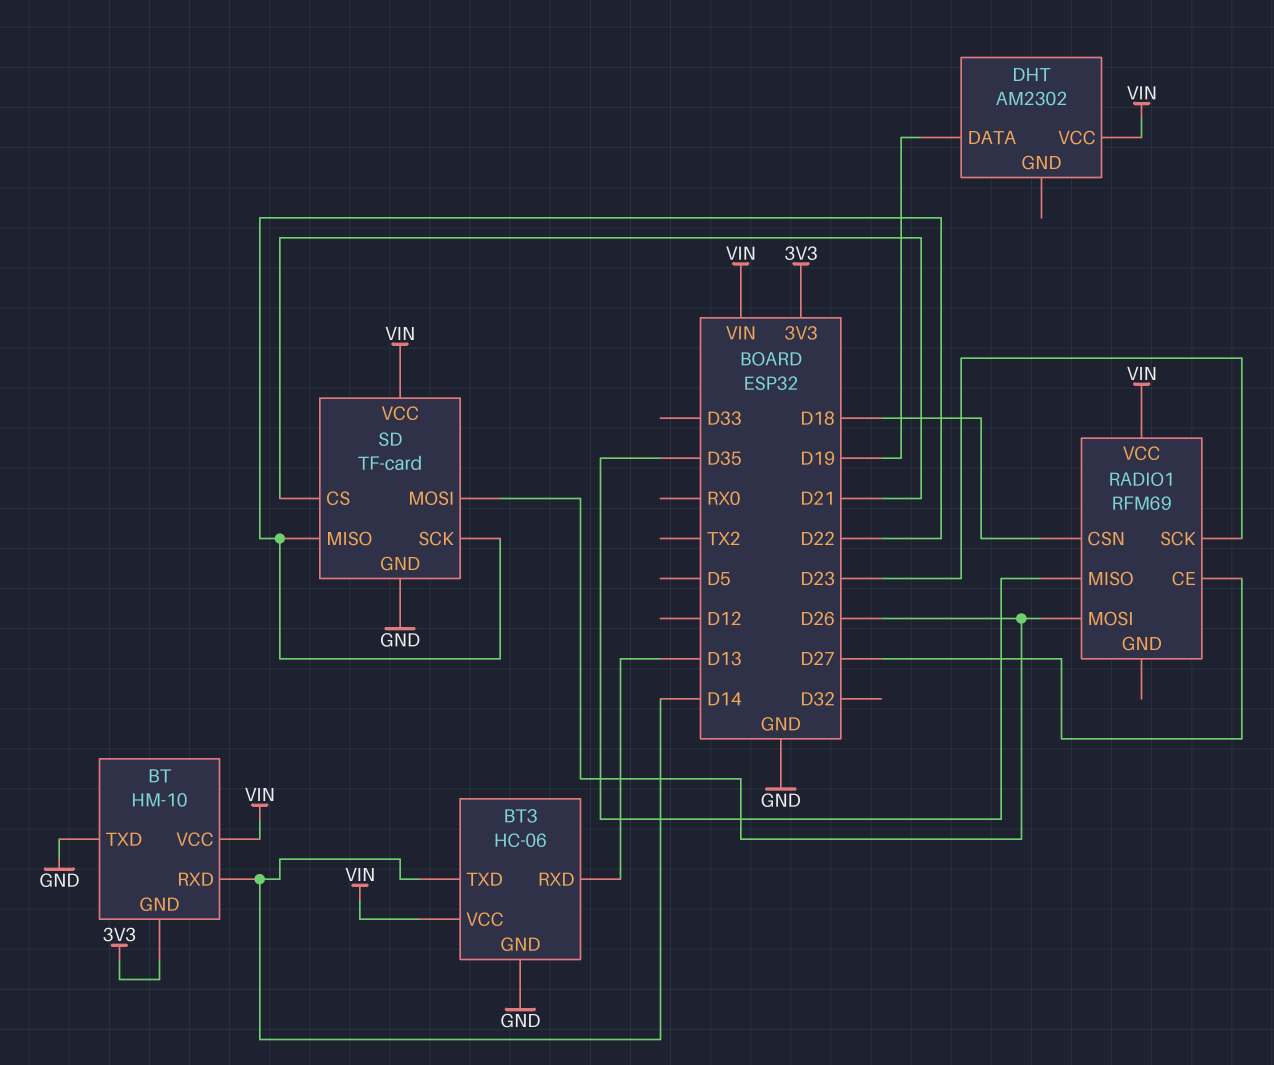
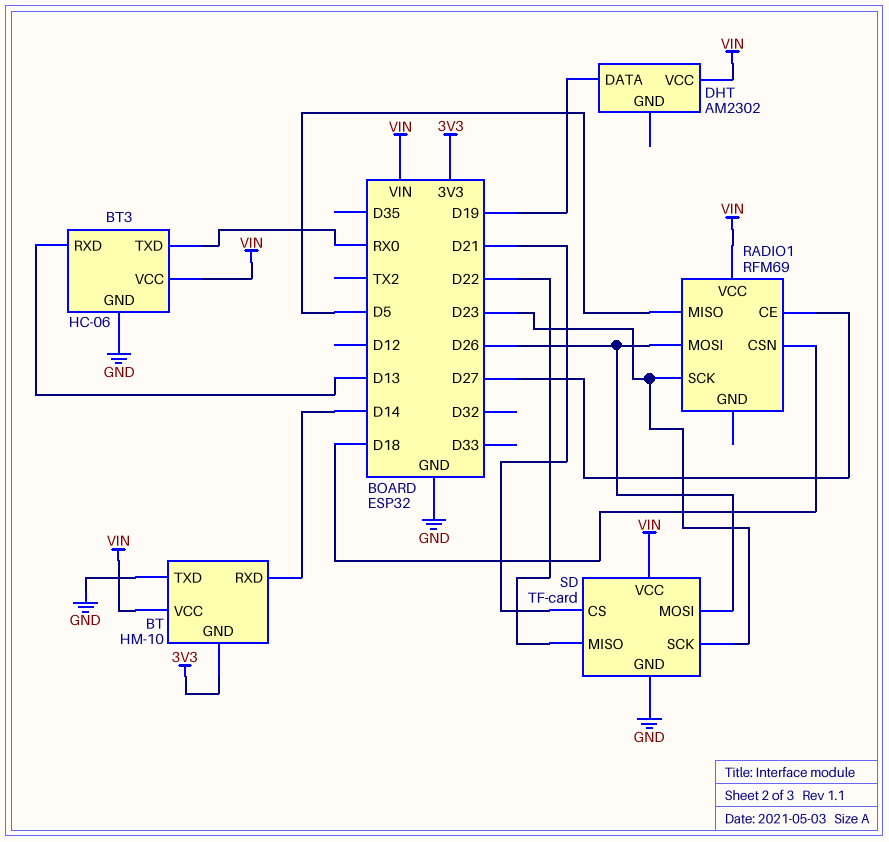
BT3 pin TXD: D14 -> RX0
RADIO1 pin MISO: D35 -> D5
SD pin SCK: D22 -> D23

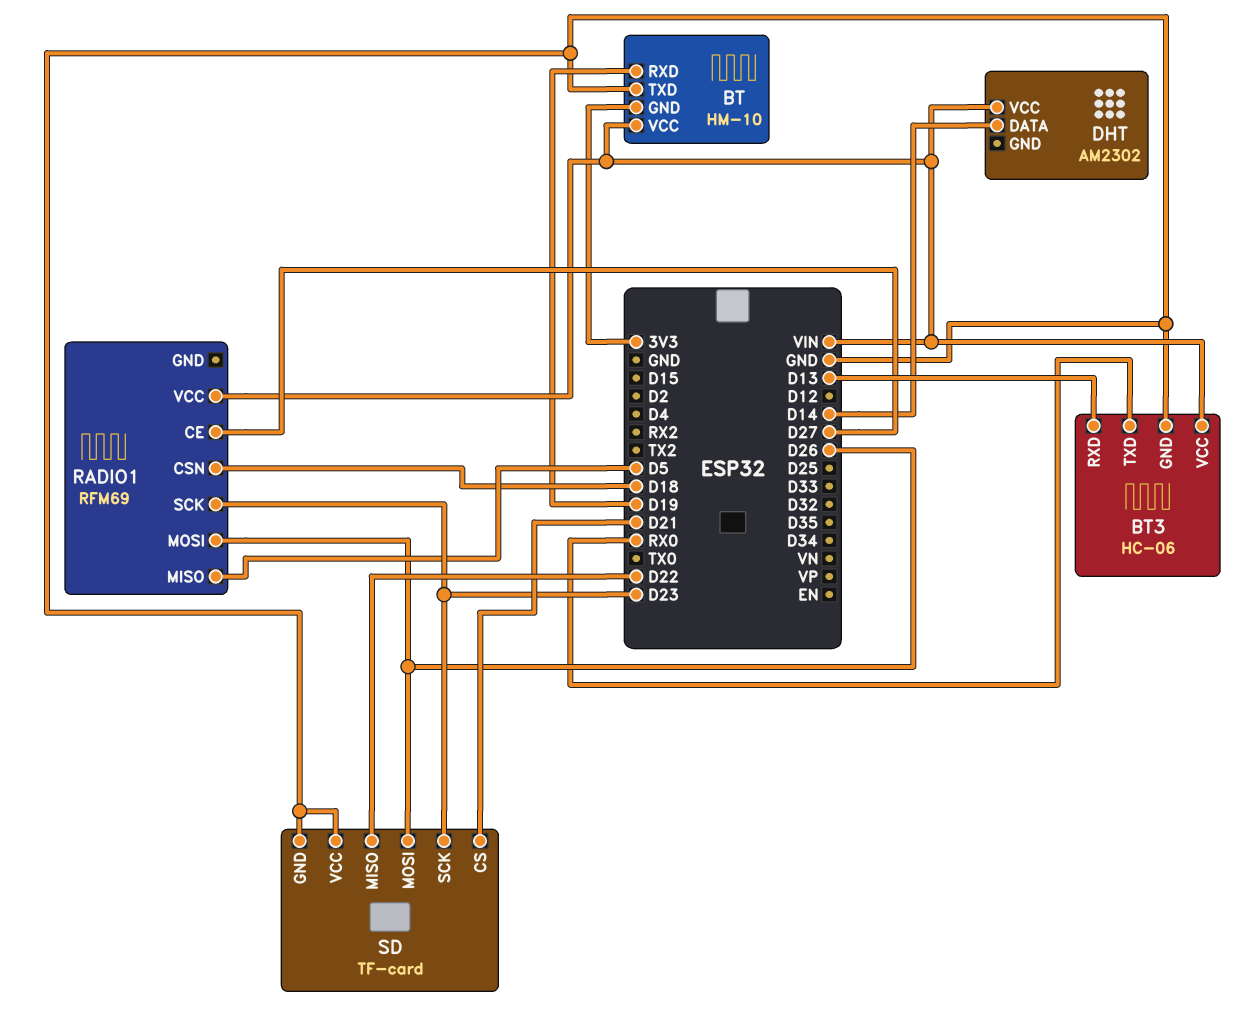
BT pin RXD: D14 -> D19
DHT pin DATA: D19 -> D14
SD pin VCC: VIN -> GND

